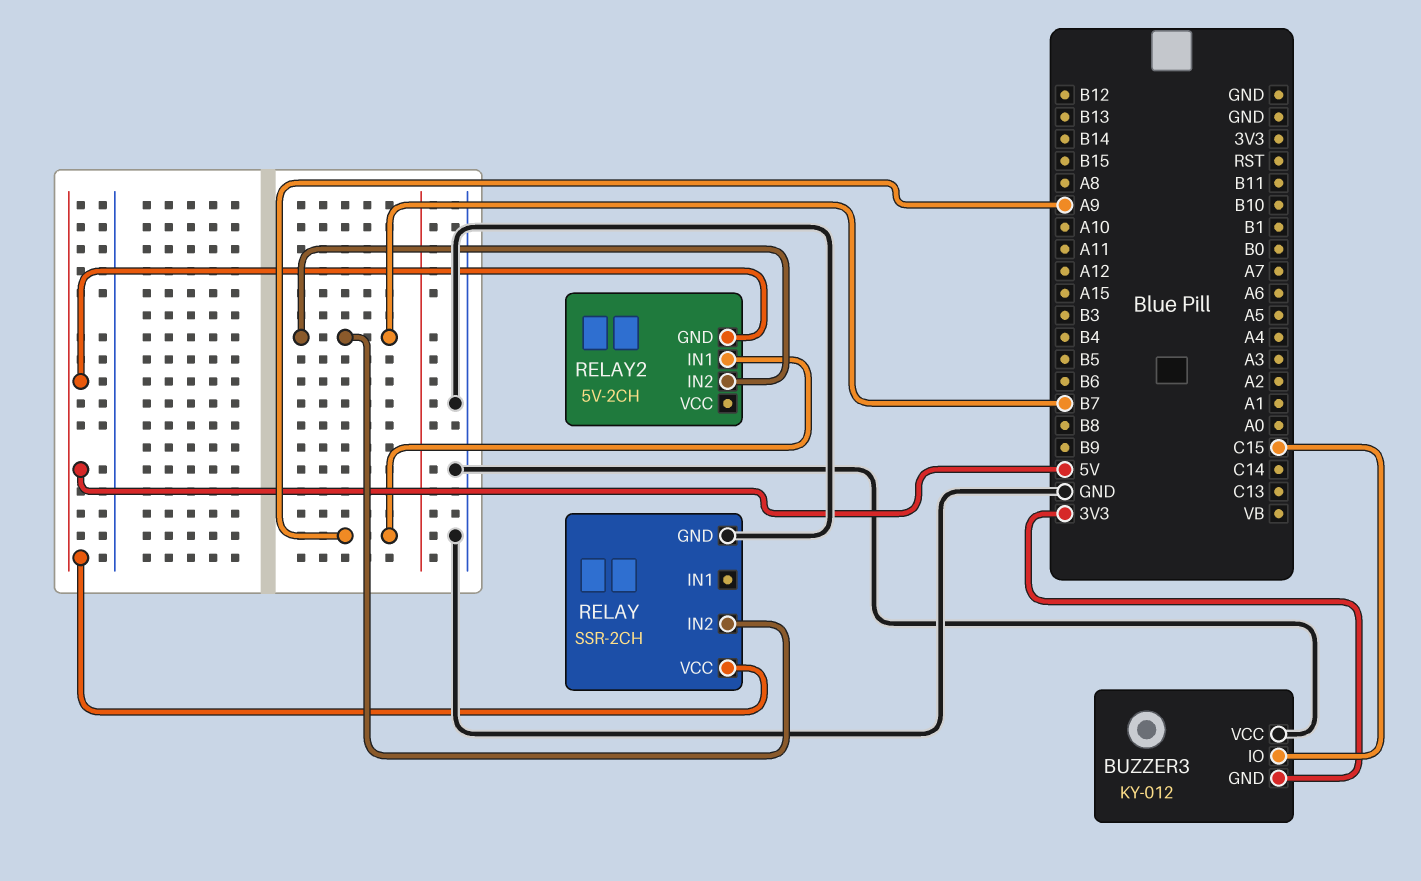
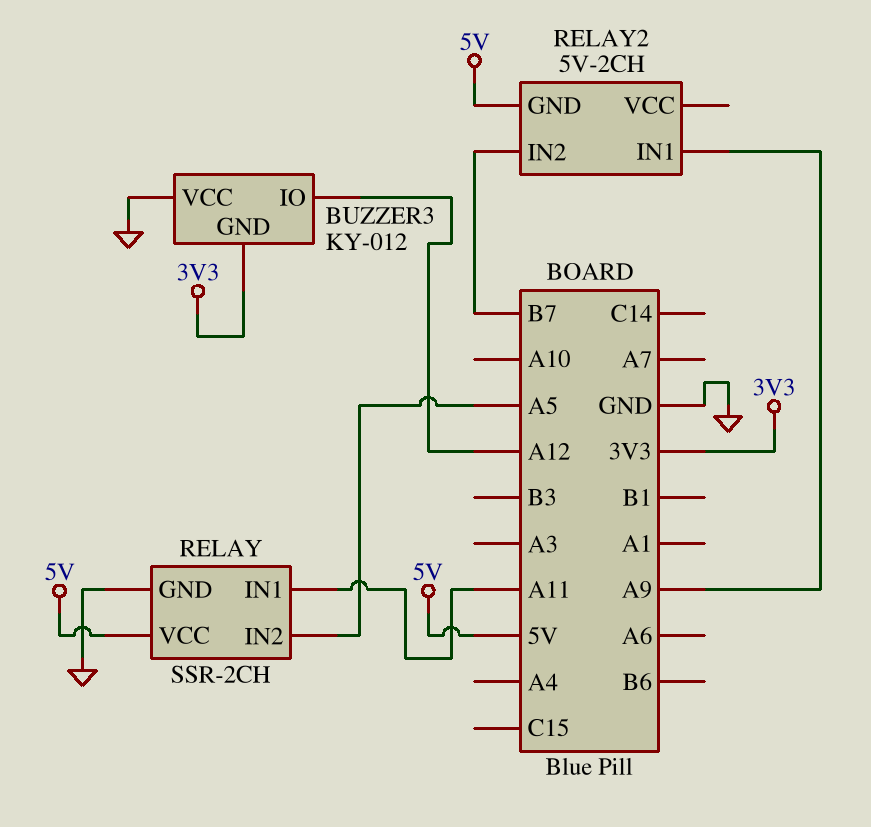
BUZZER3 pin IO: C15 -> A12
RELAY pin IN1: none -> A11
RELAY pin IN2: B7 -> A5

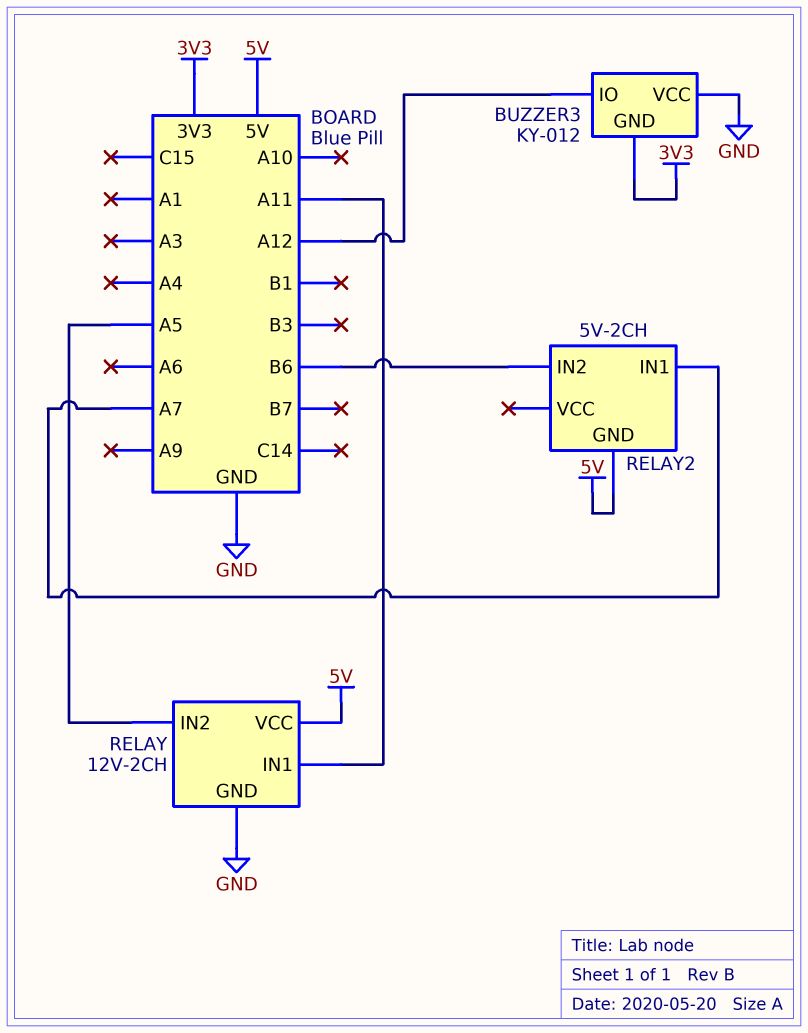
RELAY: SSR-2CH -> 12V-2CH
RELAY2 pin IN1: A9 -> A7
RELAY2 pin IN2: B7 -> B6

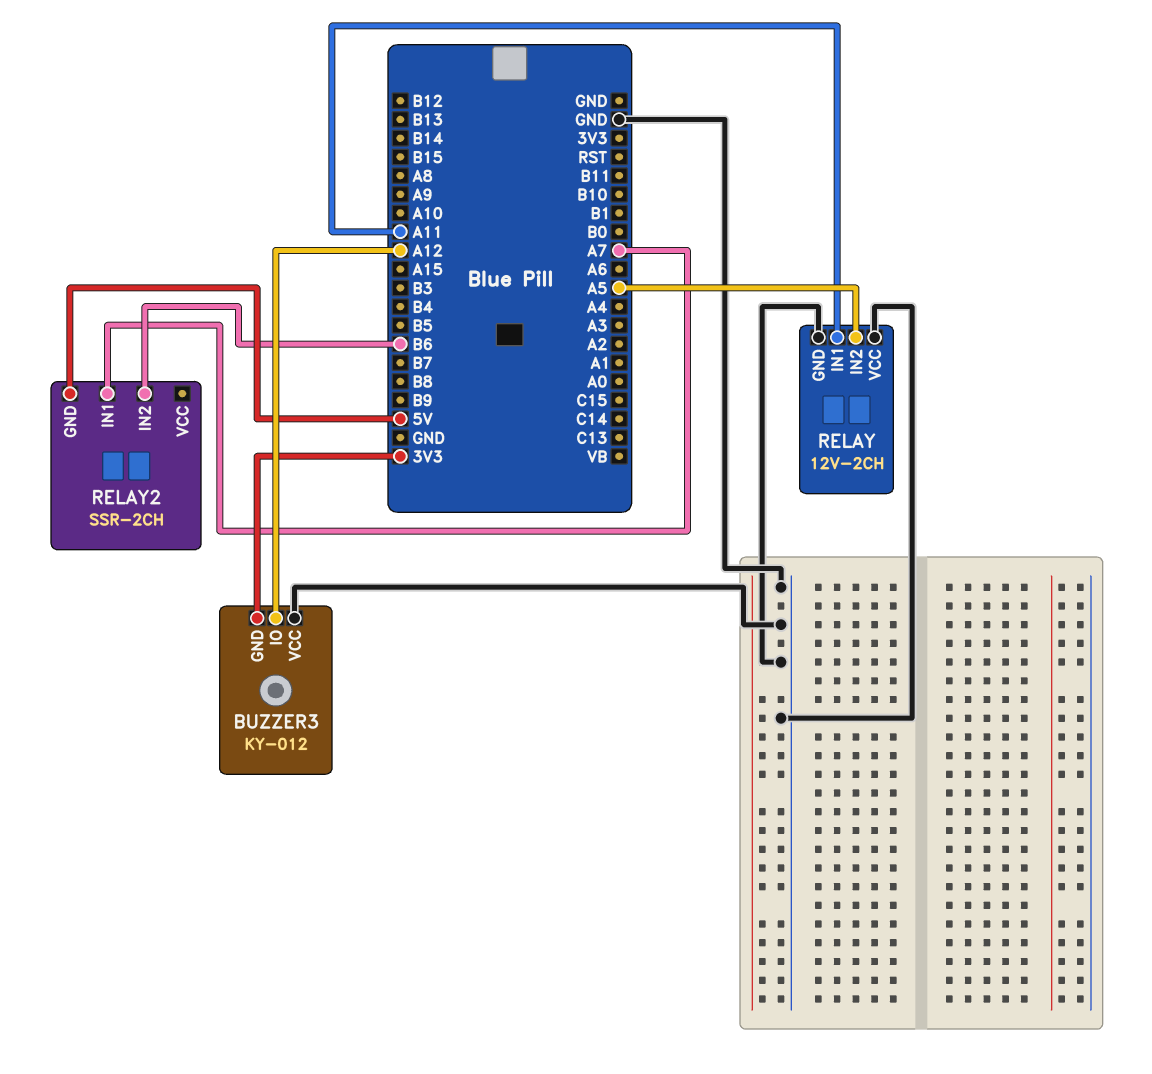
RELAY pin VCC: 5V -> GND
RELAY2: 5V-2CH -> SSR-2CH

